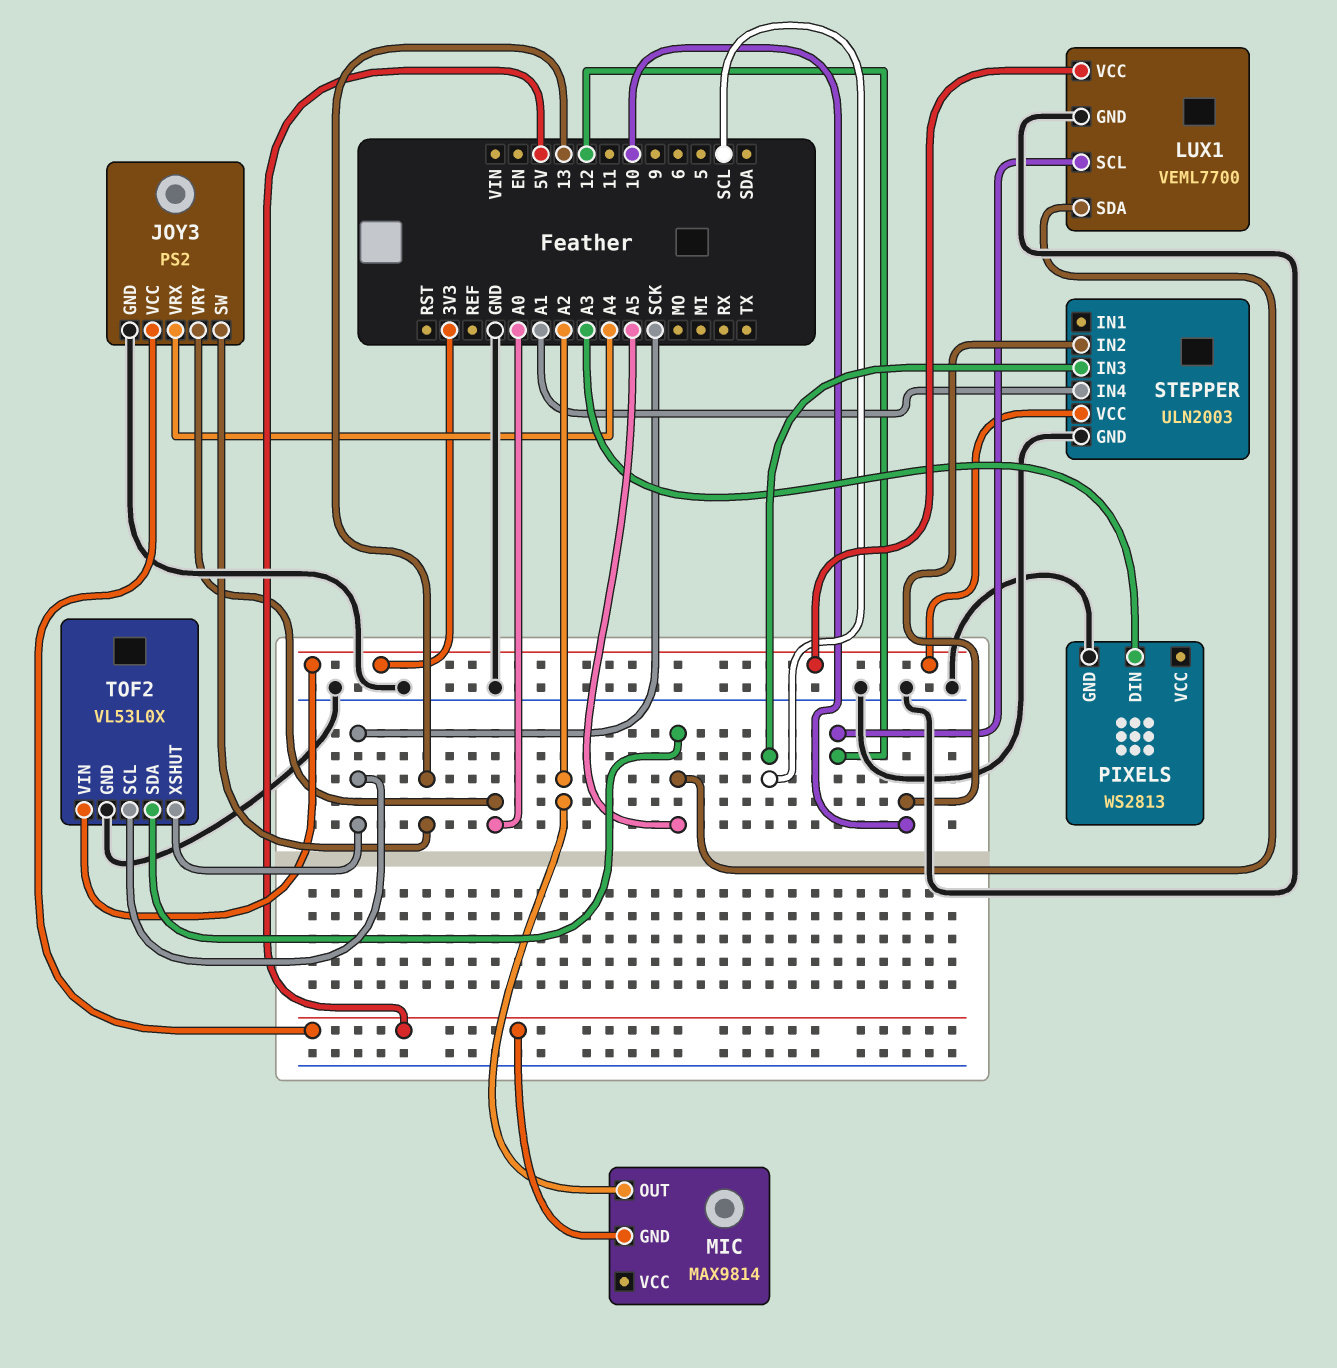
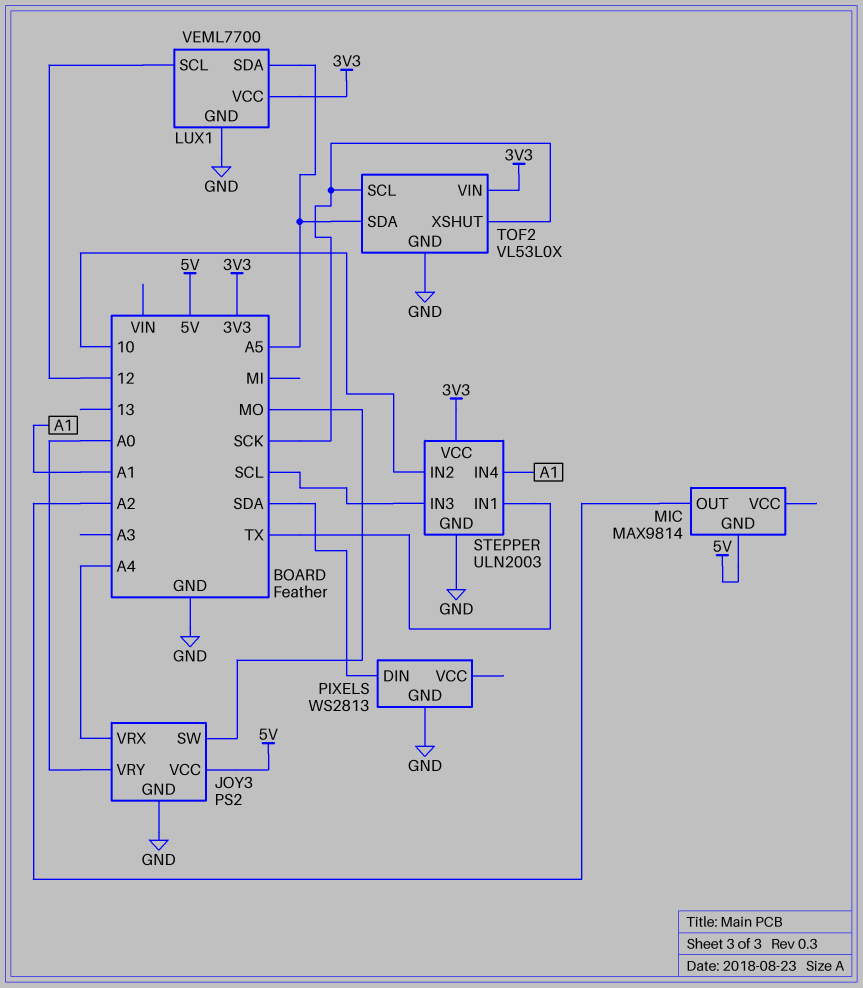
JOY3 pin SW: 13 -> MO
PIXELS pin DIN: A3 -> SDA
STEPPER pin IN1: none -> TX

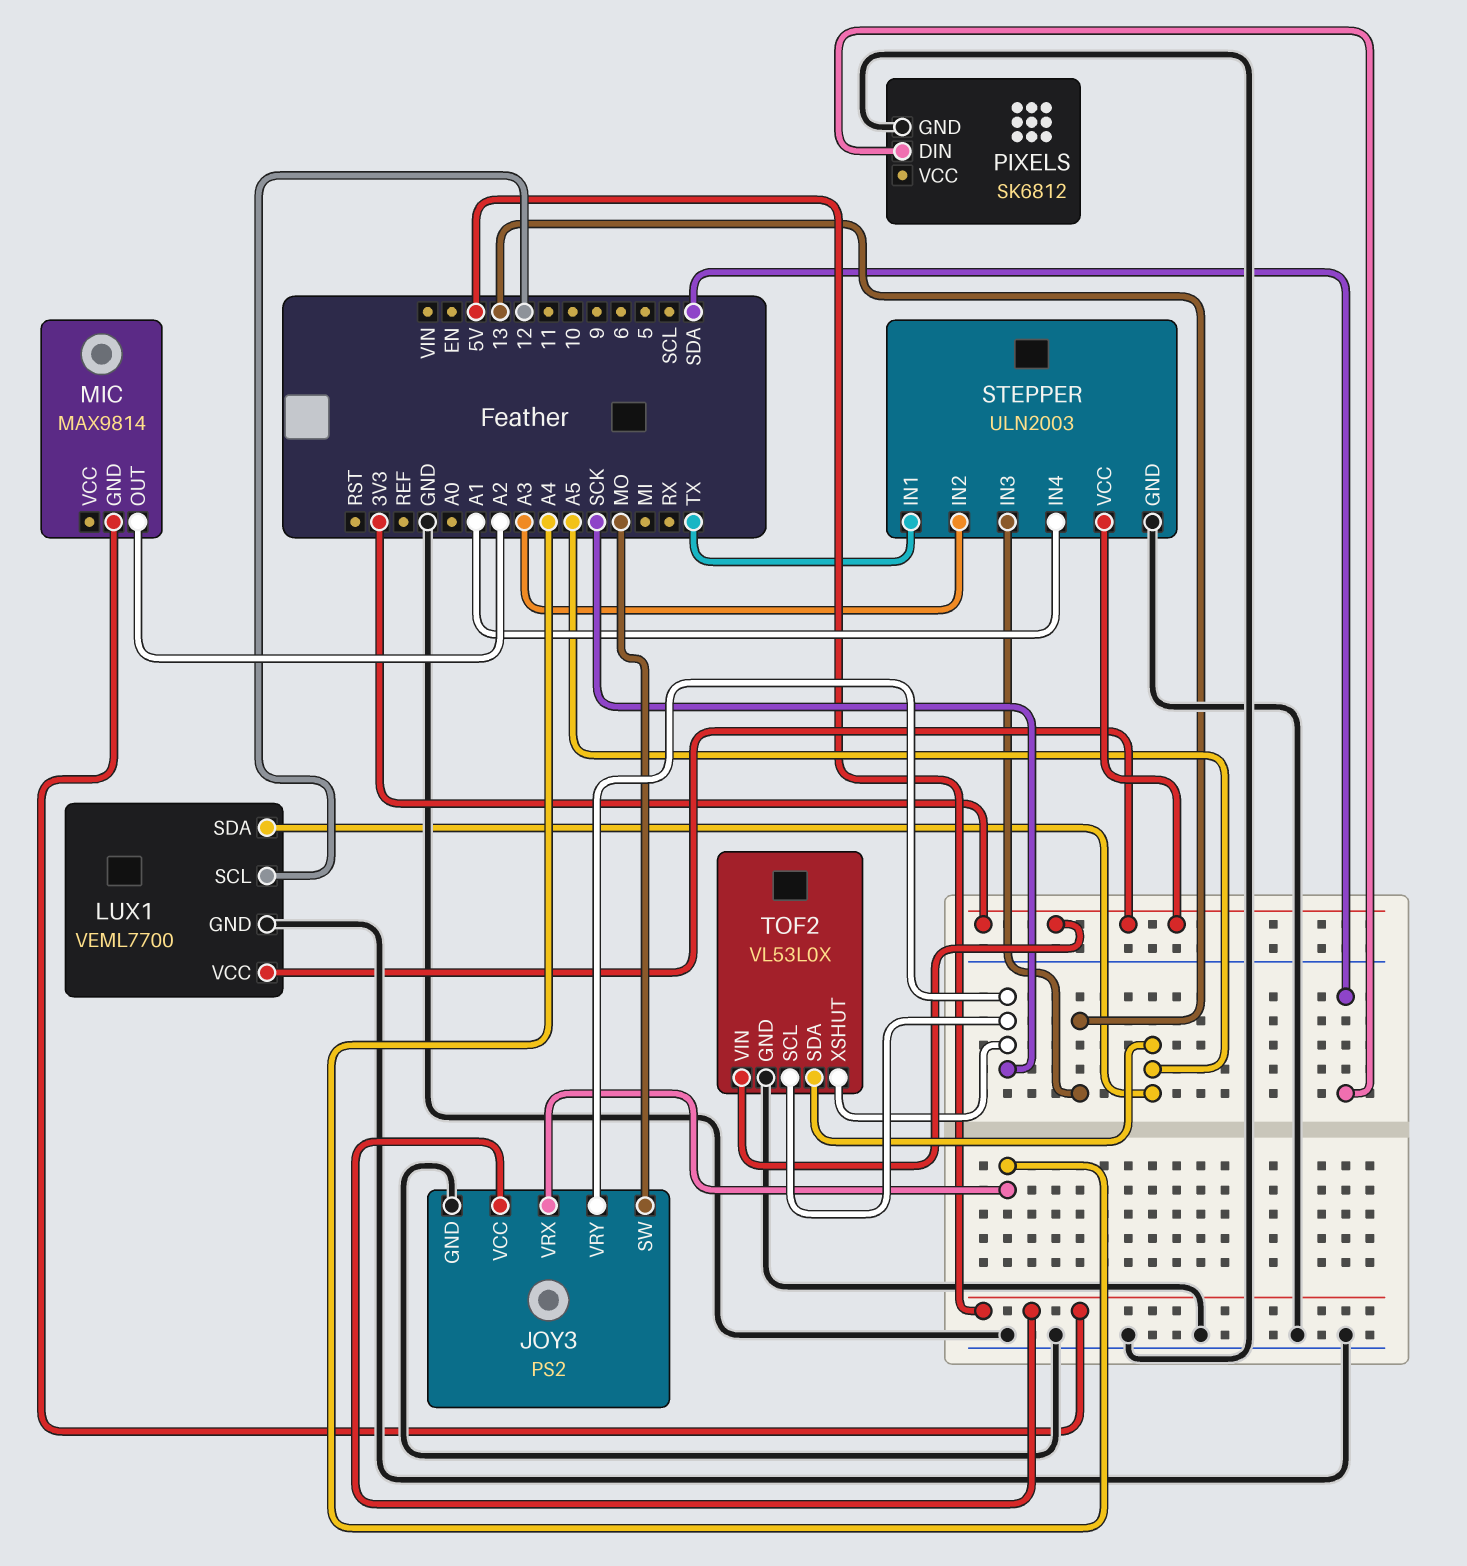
JOY3 pin VRY: A0 -> SCK
PIXELS: WS2813 -> SK6812
STEPPER pin IN2: 10 -> A3
STEPPER pin IN3: SCL -> 13

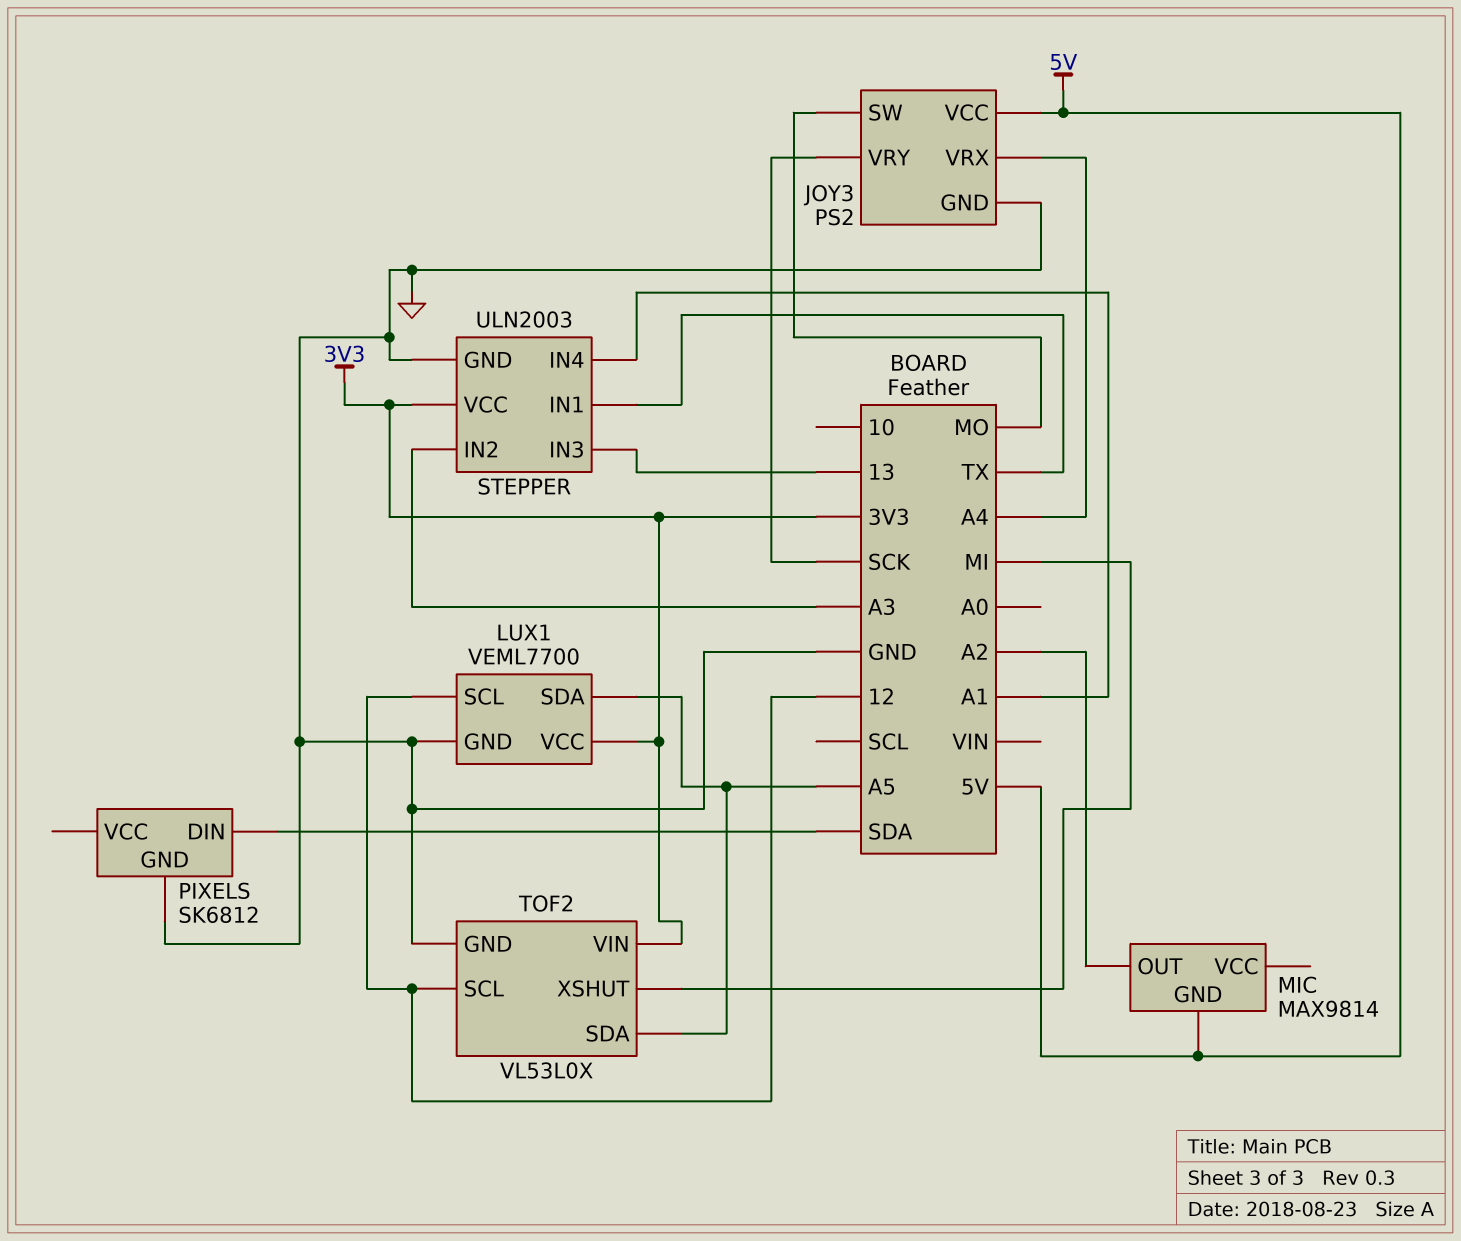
TOF2 pin SCL: SCK -> 12
TOF2 pin XSHUT: SCK -> MI

